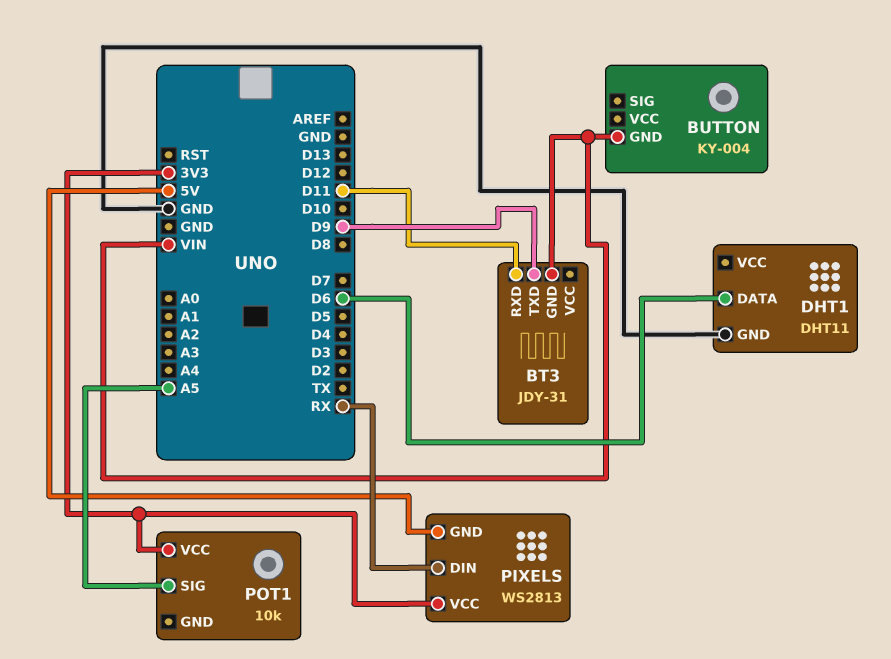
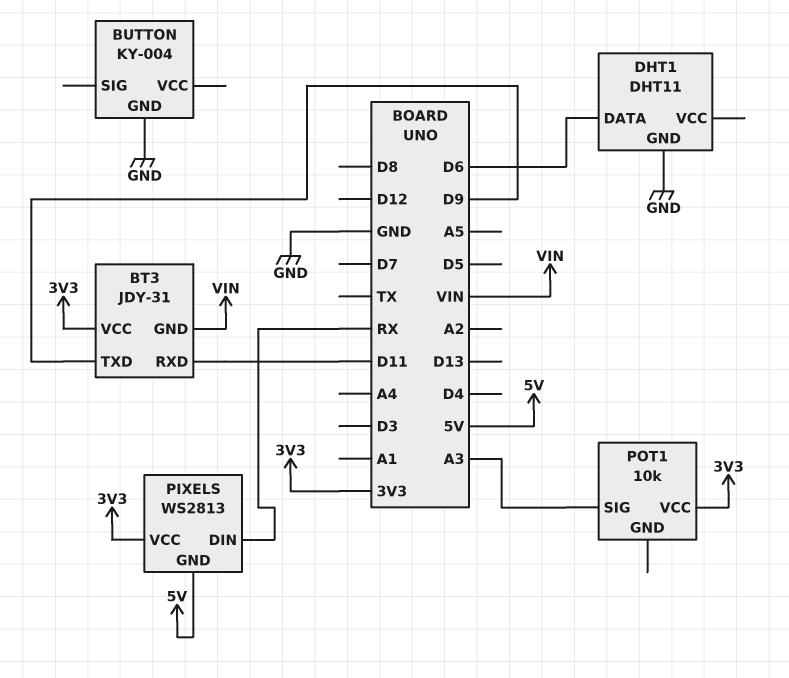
BT3 pin VCC: none -> 3V3
BUTTON pin GND: VIN -> GND
POT1 pin SIG: A5 -> A3

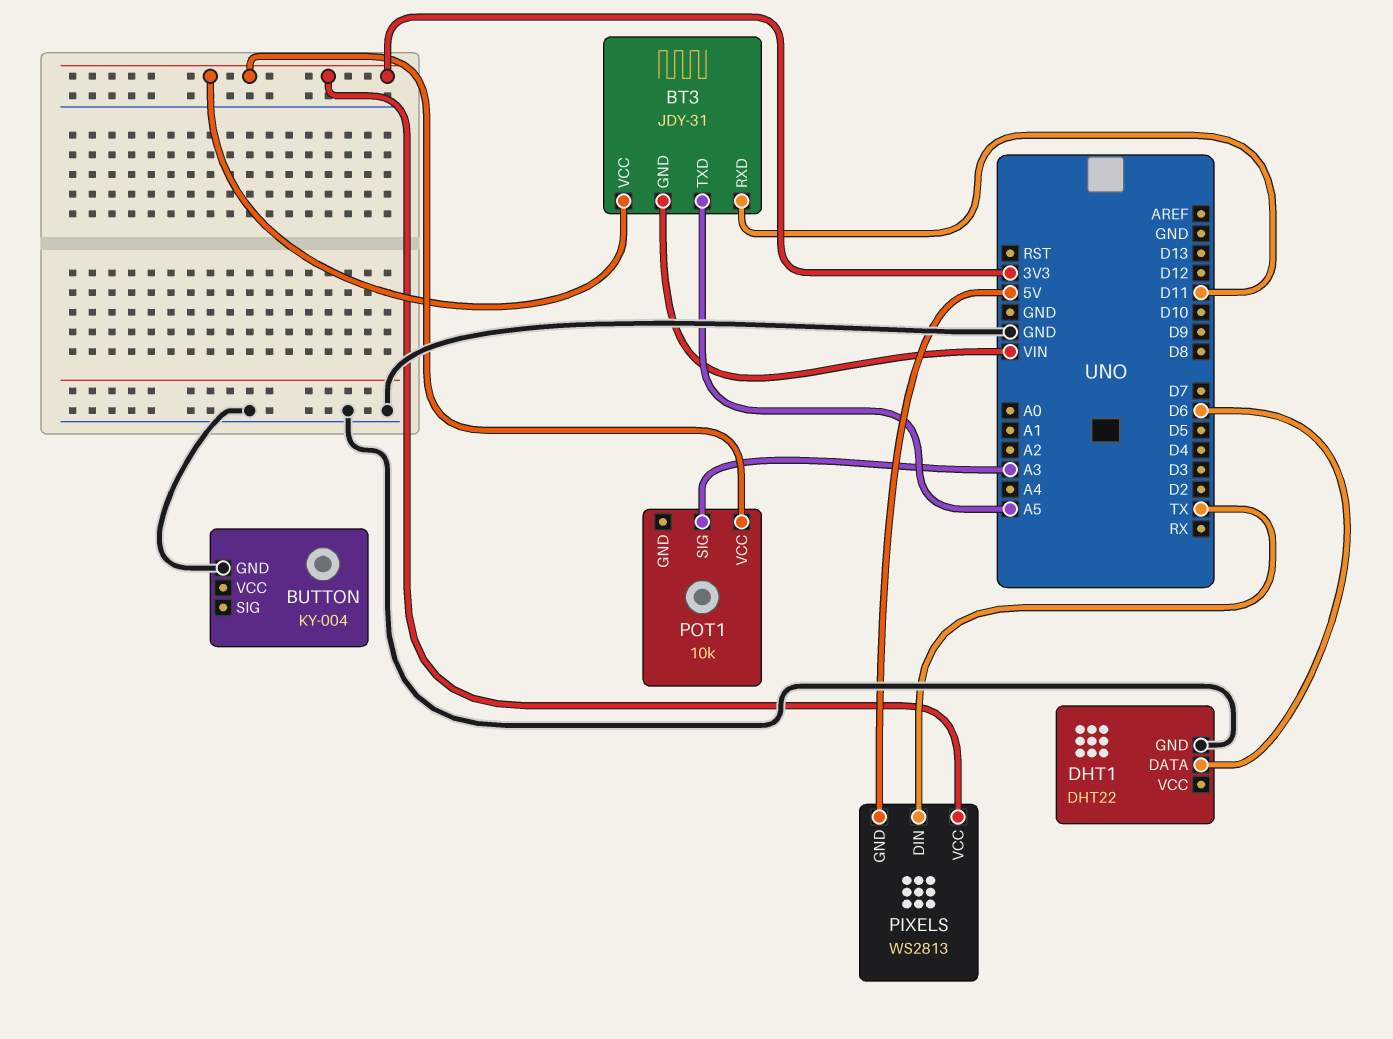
BT3 pin TXD: D9 -> A5
DHT1: DHT11 -> DHT22
PIXELS pin DIN: RX -> TX

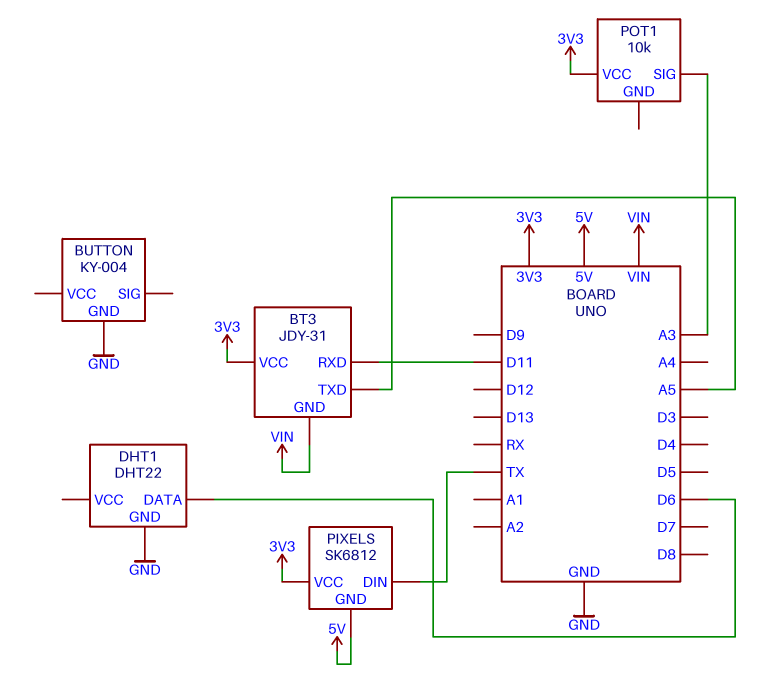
PIXELS: WS2813 -> SK6812

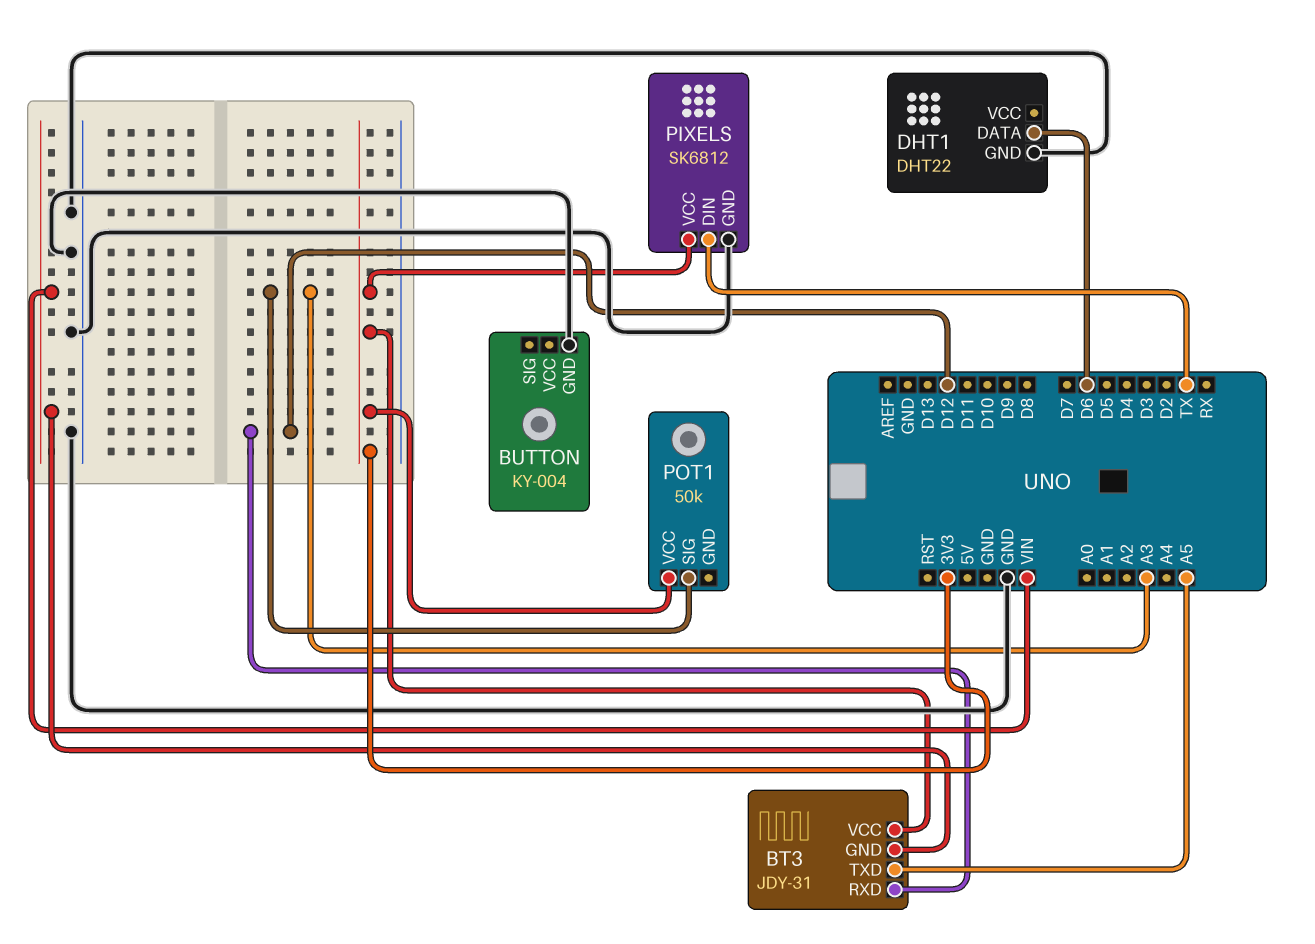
BT3 pin RXD: D11 -> D12
PIXELS pin GND: 5V -> GND
POT1: 10k -> 50k

